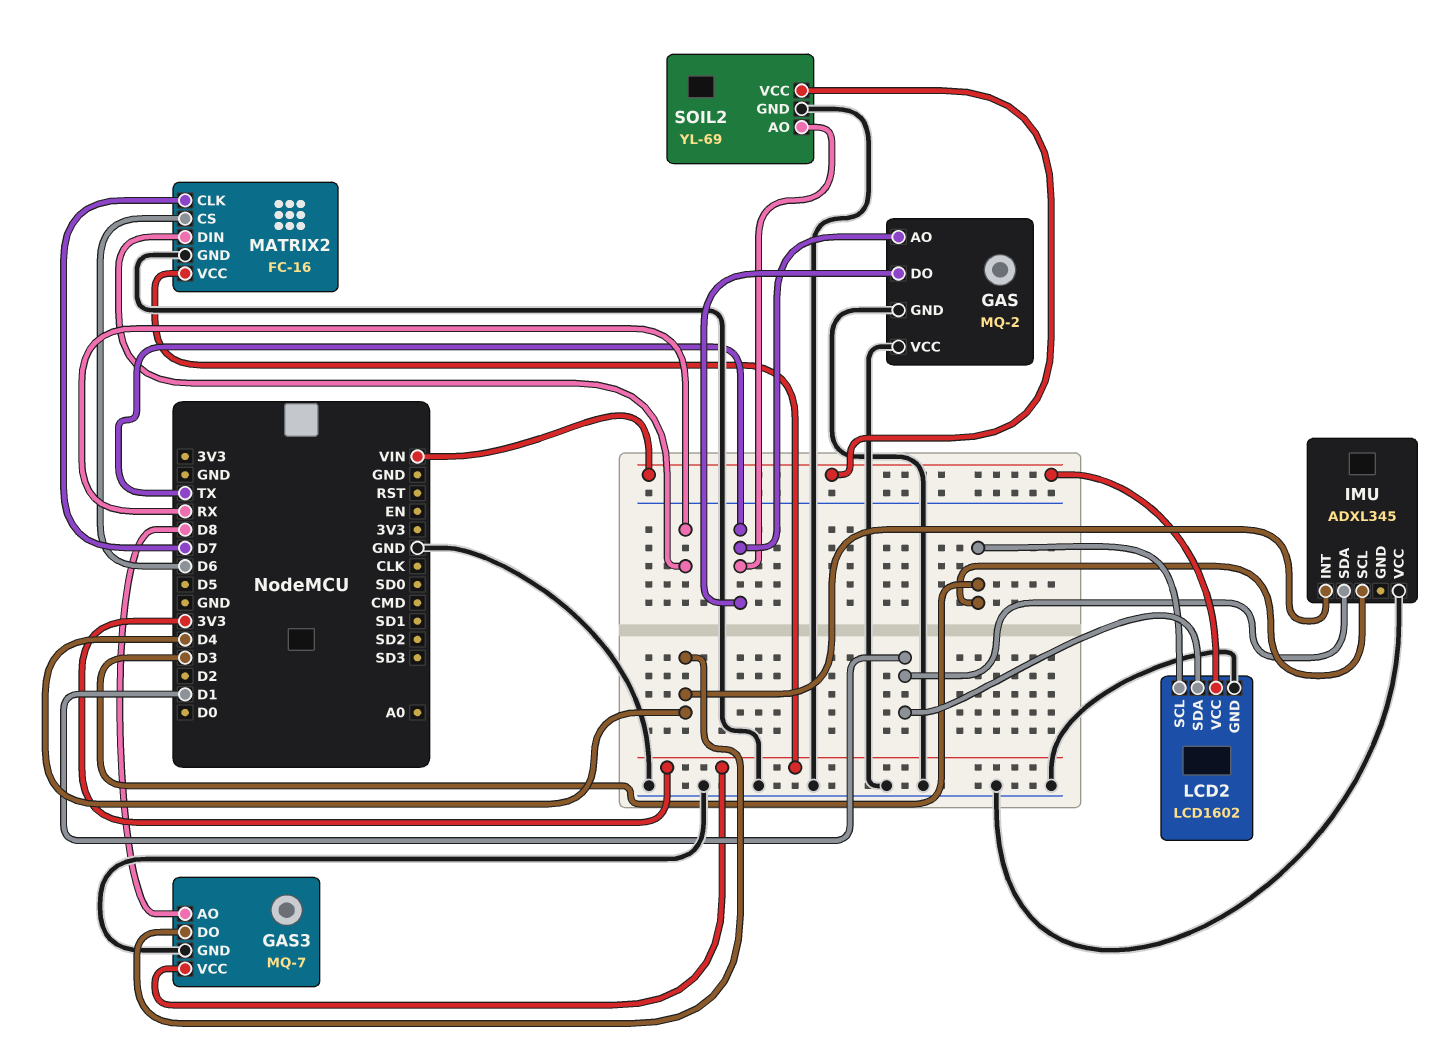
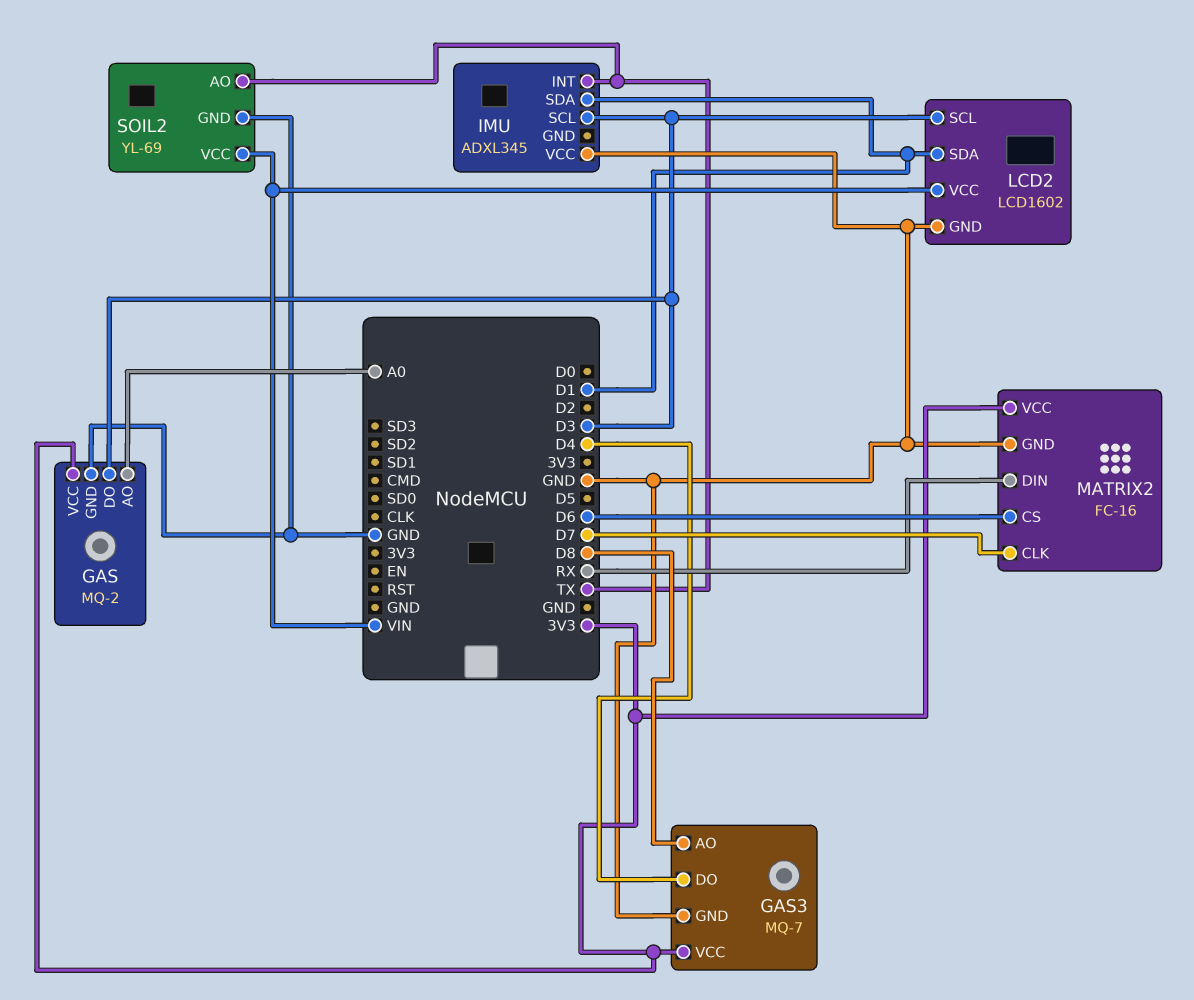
GAS pin AO: TX -> A0
GAS pin DO: TX -> D3
GAS pin VCC: GND -> 3V3
IMU pin INT: D4 -> TX

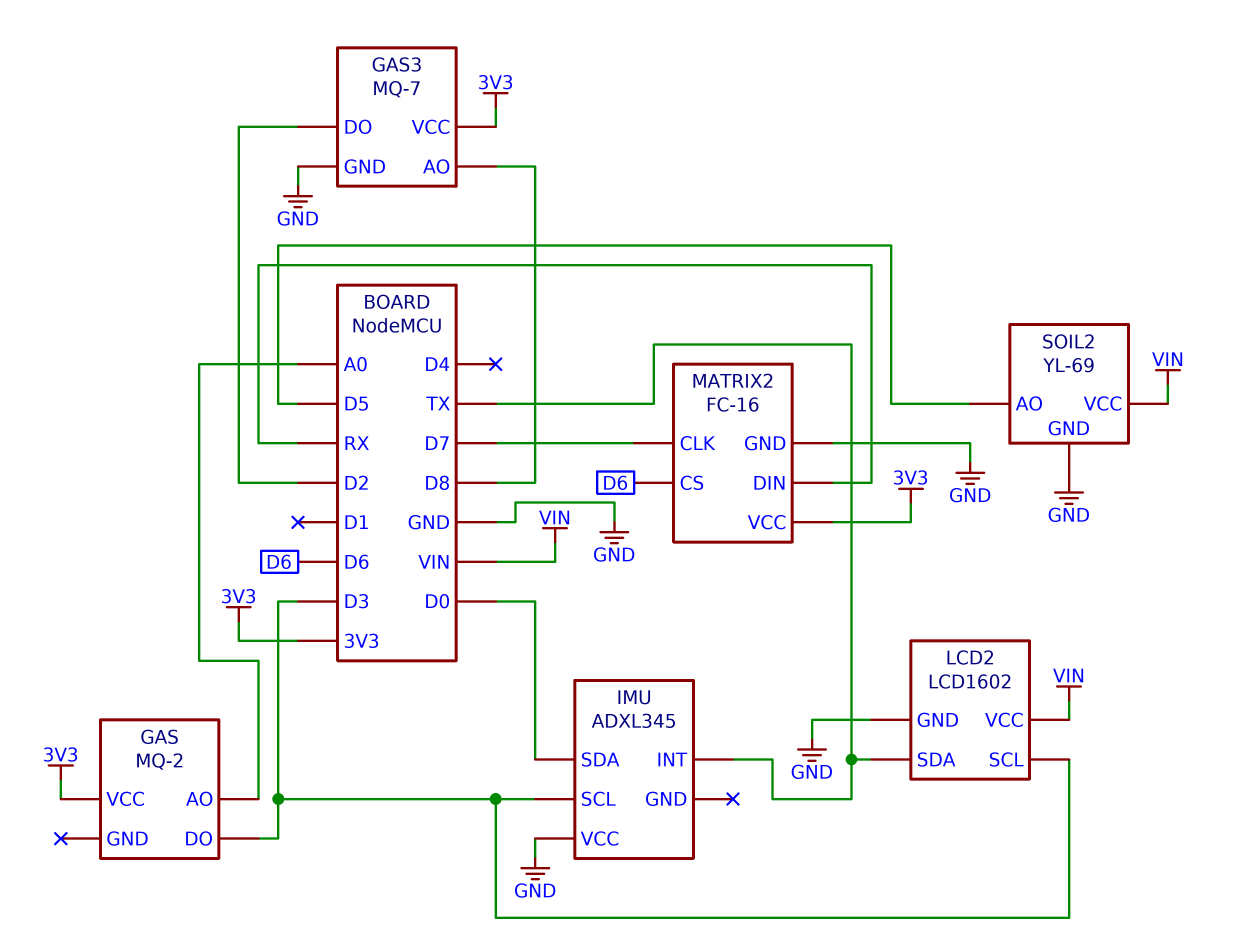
GAS pin GND: GND -> none
GAS3 pin DO: D4 -> D2
IMU pin SDA: D1 -> D0
LCD2 pin SDA: D1 -> TX
SOIL2 pin AO: TX -> D5

